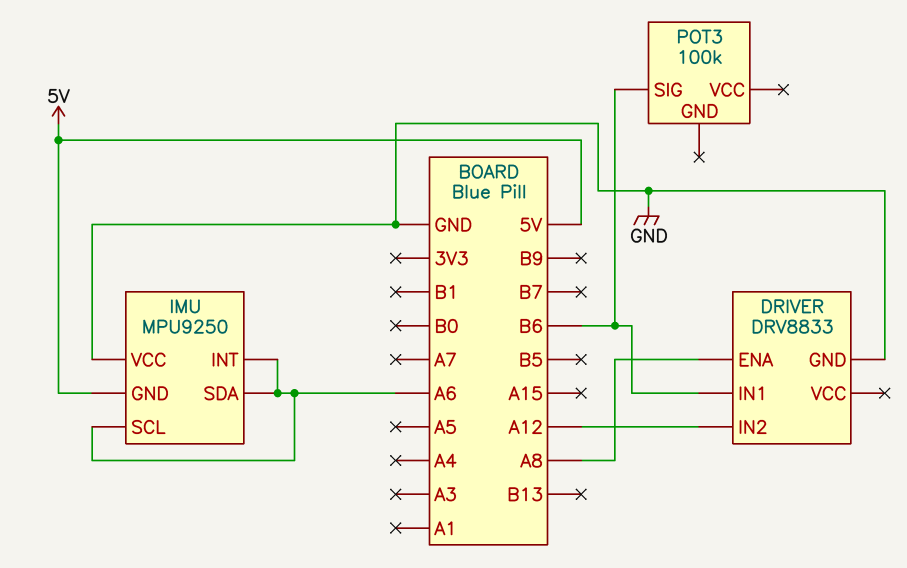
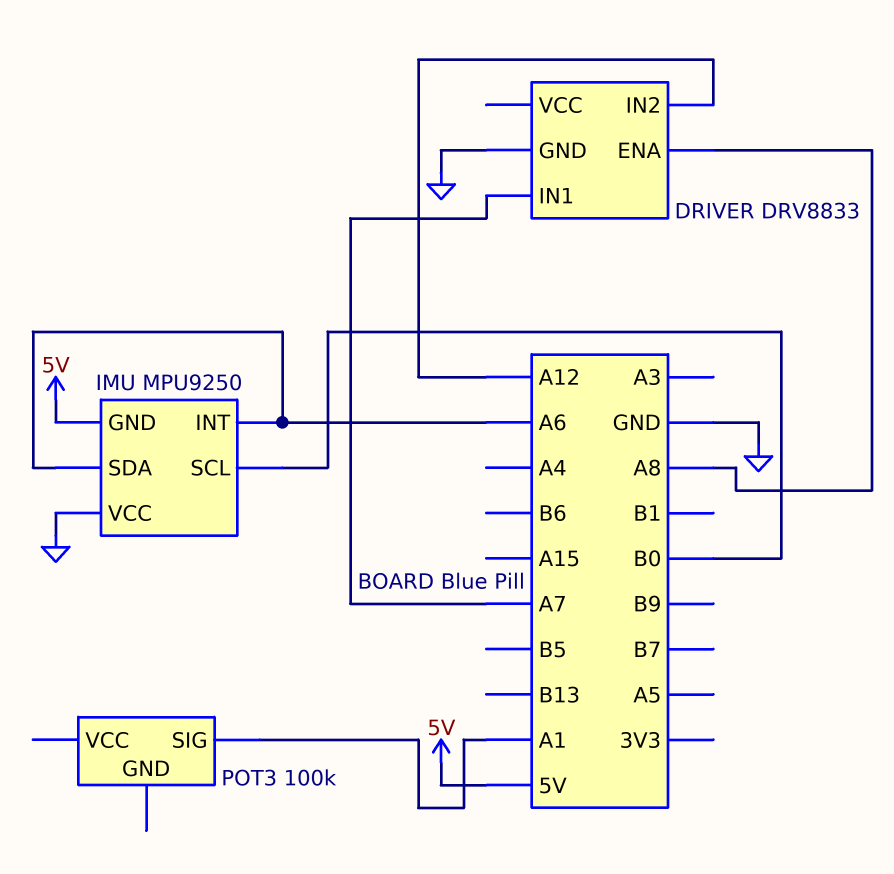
DRIVER pin IN1: B6 -> A7
IMU pin SCL: A6 -> B0
POT3 pin SIG: B6 -> A1

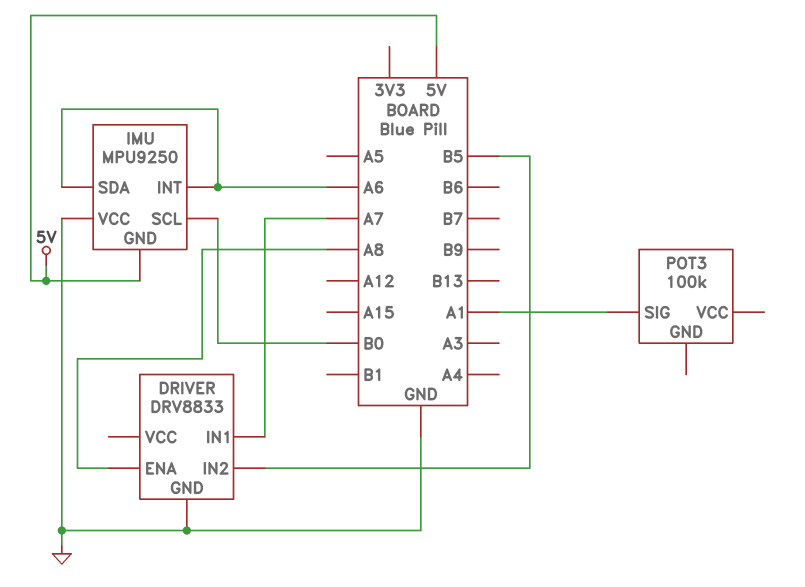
DRIVER pin IN2: A12 -> B5

